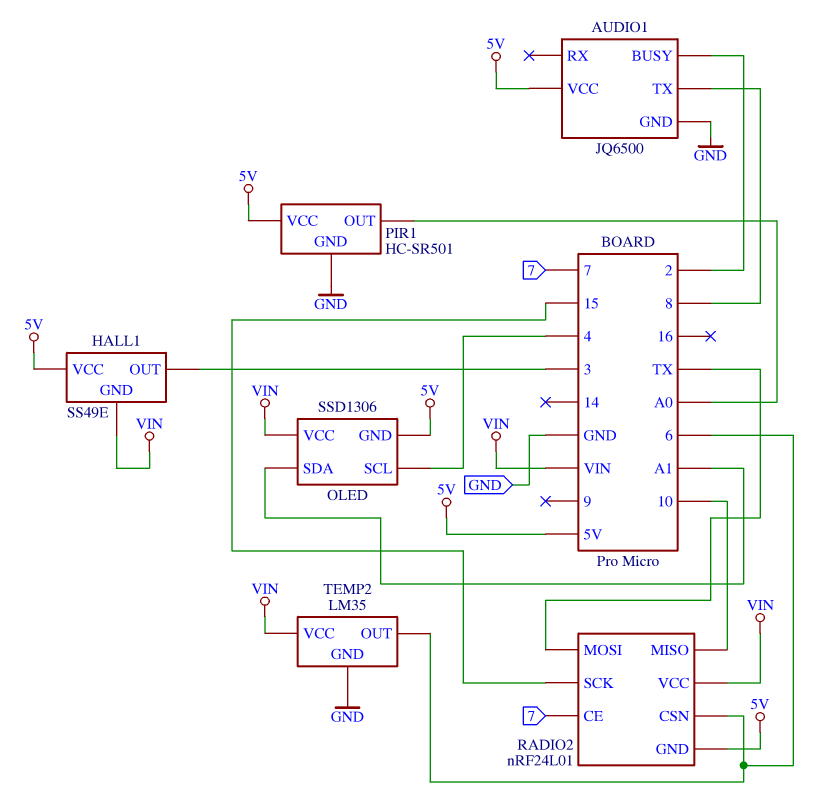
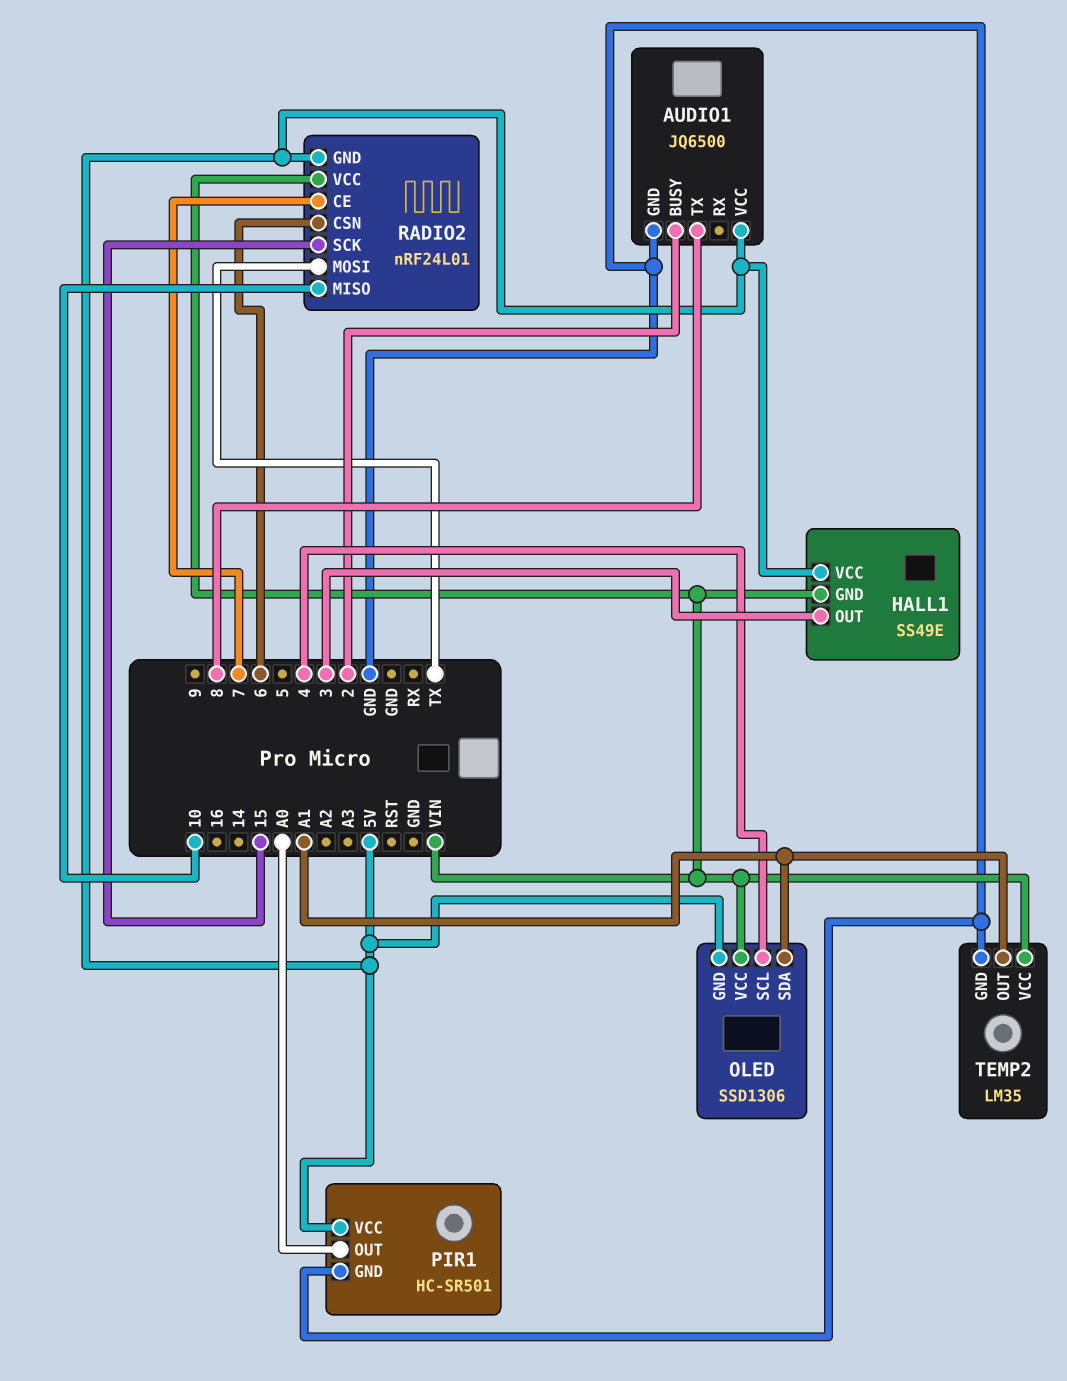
TEMP2 pin OUT: 6 -> A1

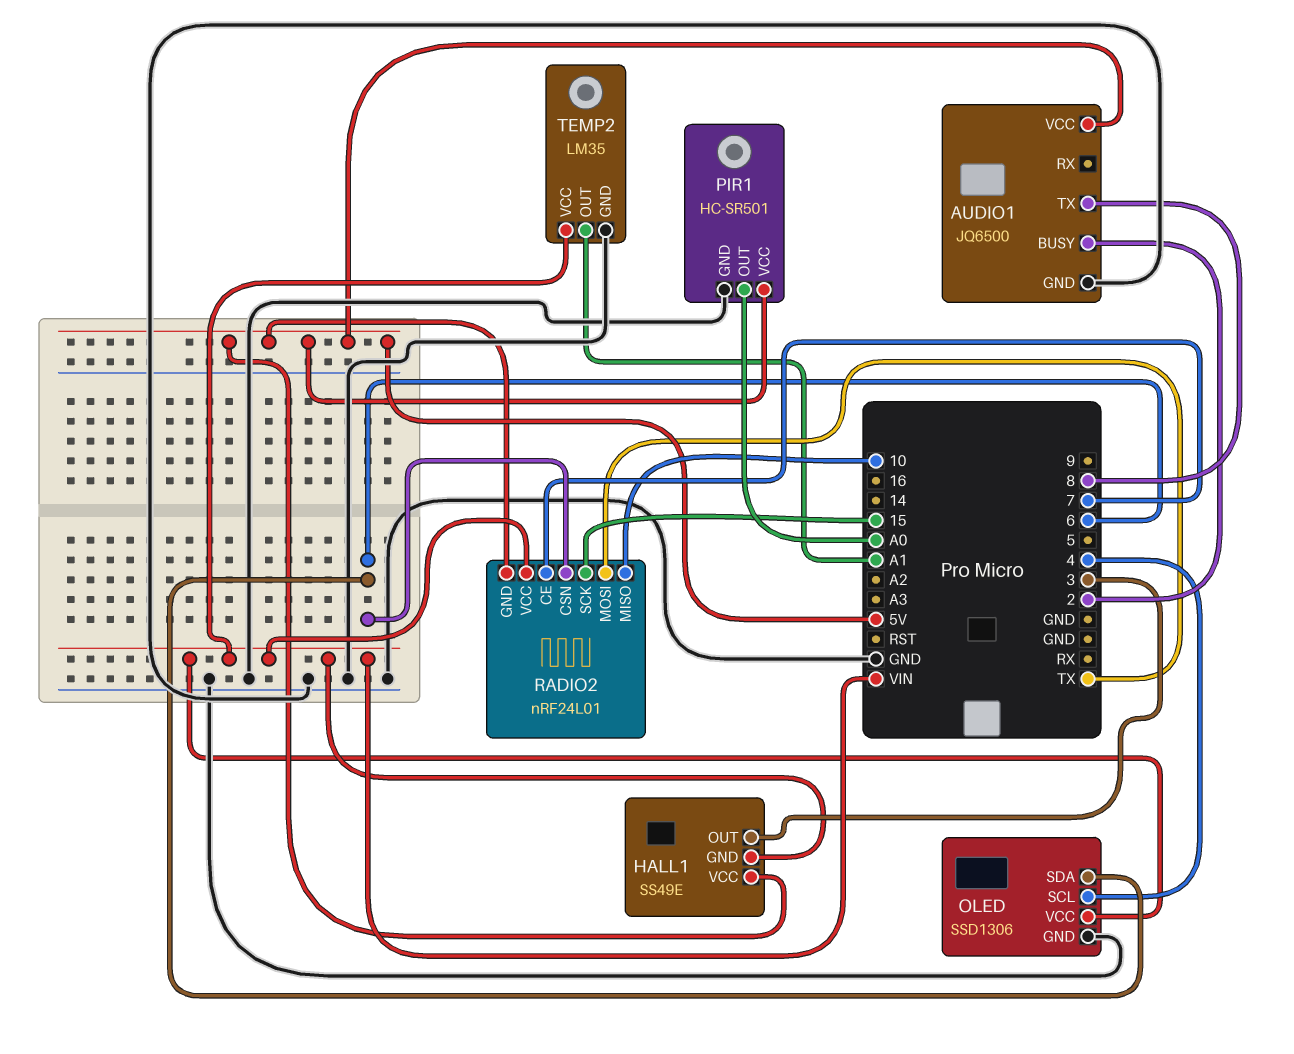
OLED pin GND: 5V -> GND
OLED pin SDA: A1 -> 6

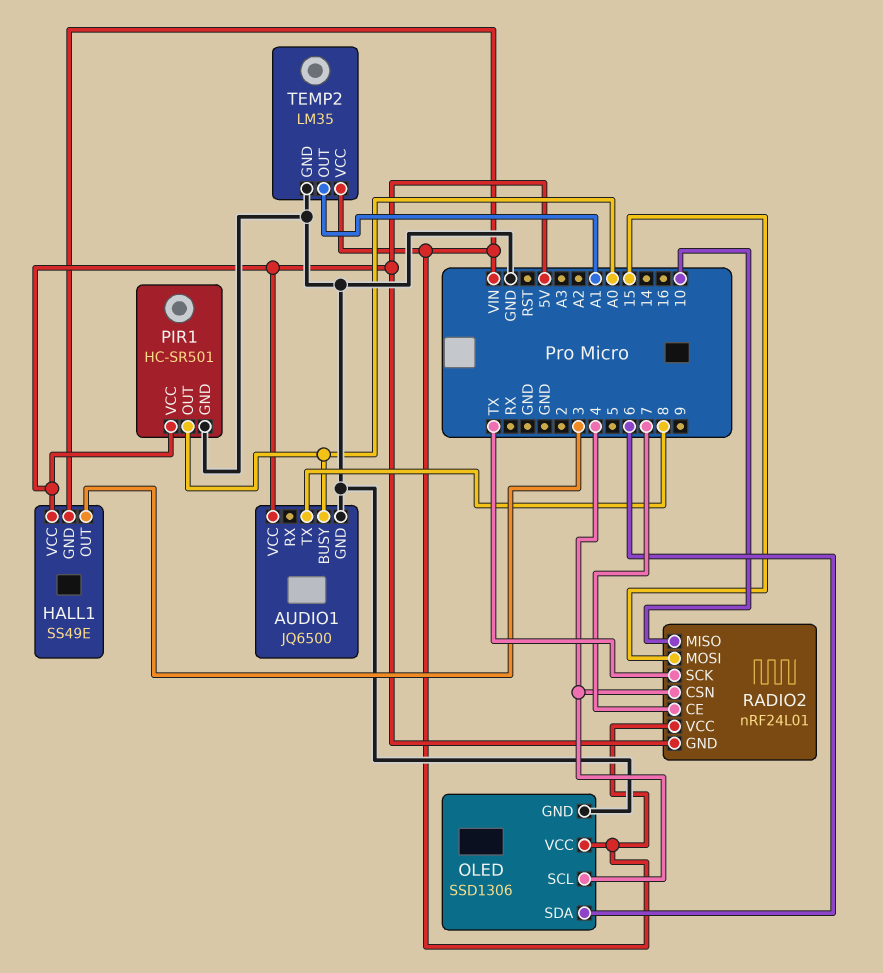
AUDIO1 pin BUSY: 2 -> A0
RADIO2 pin CSN: 6 -> 4
RADIO2 pin MOSI: TX -> 15
RADIO2 pin SCK: 15 -> TX

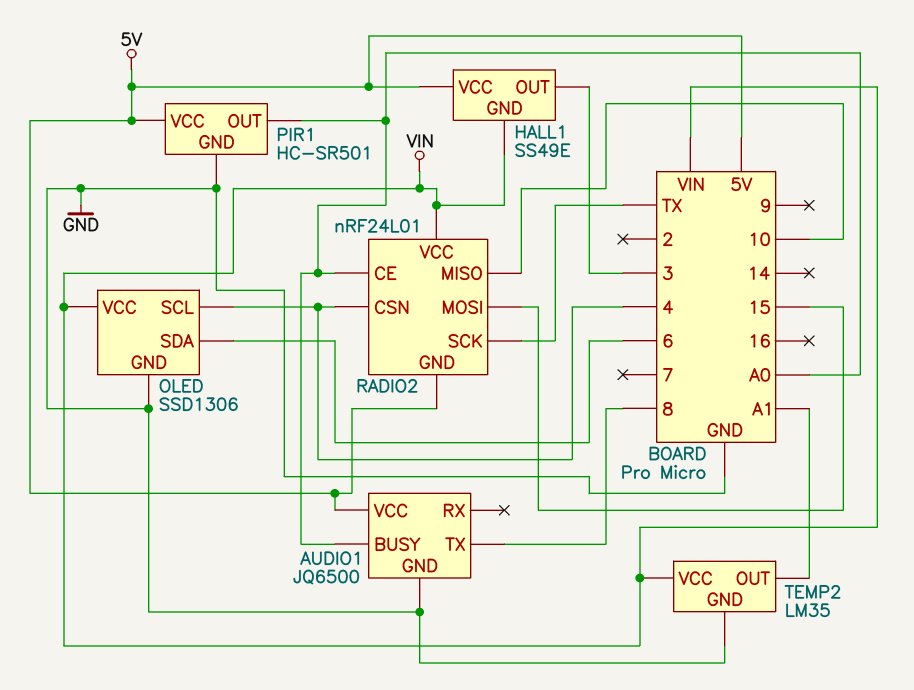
RADIO2 pin CE: 7 -> A0

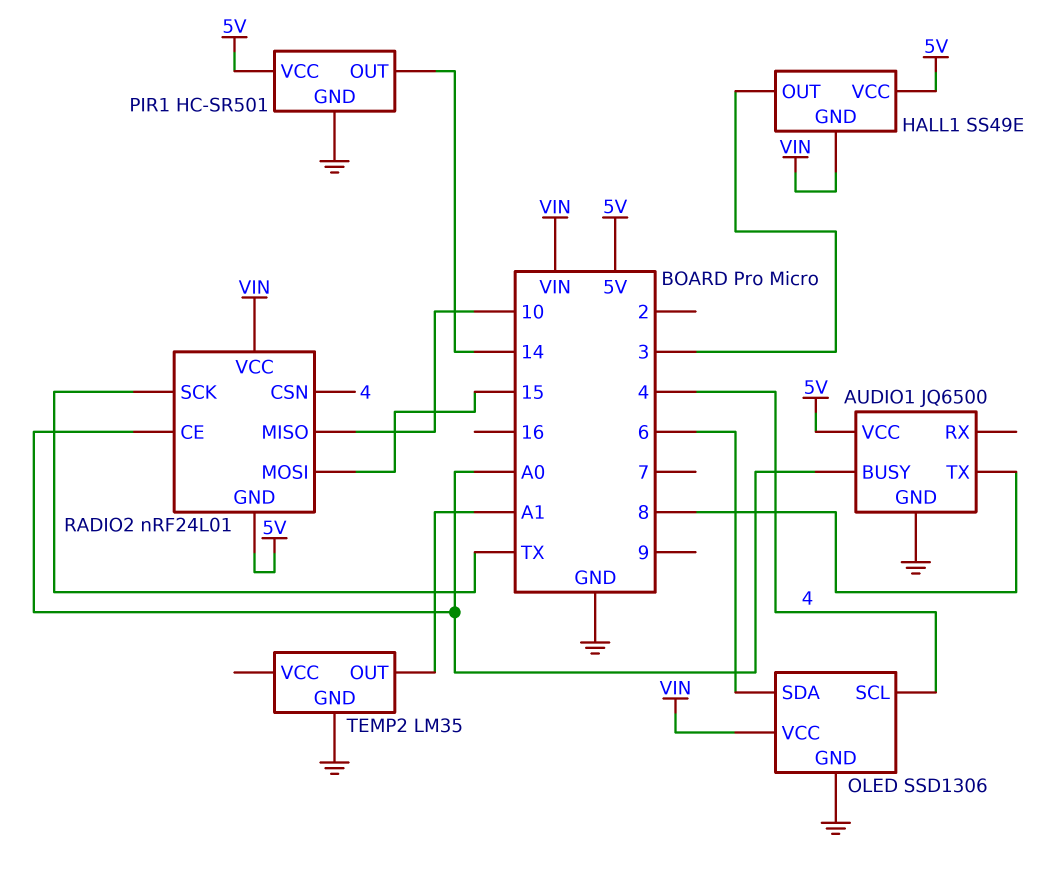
PIR1 pin OUT: A0 -> 14
TEMP2 pin VCC: VIN -> none

